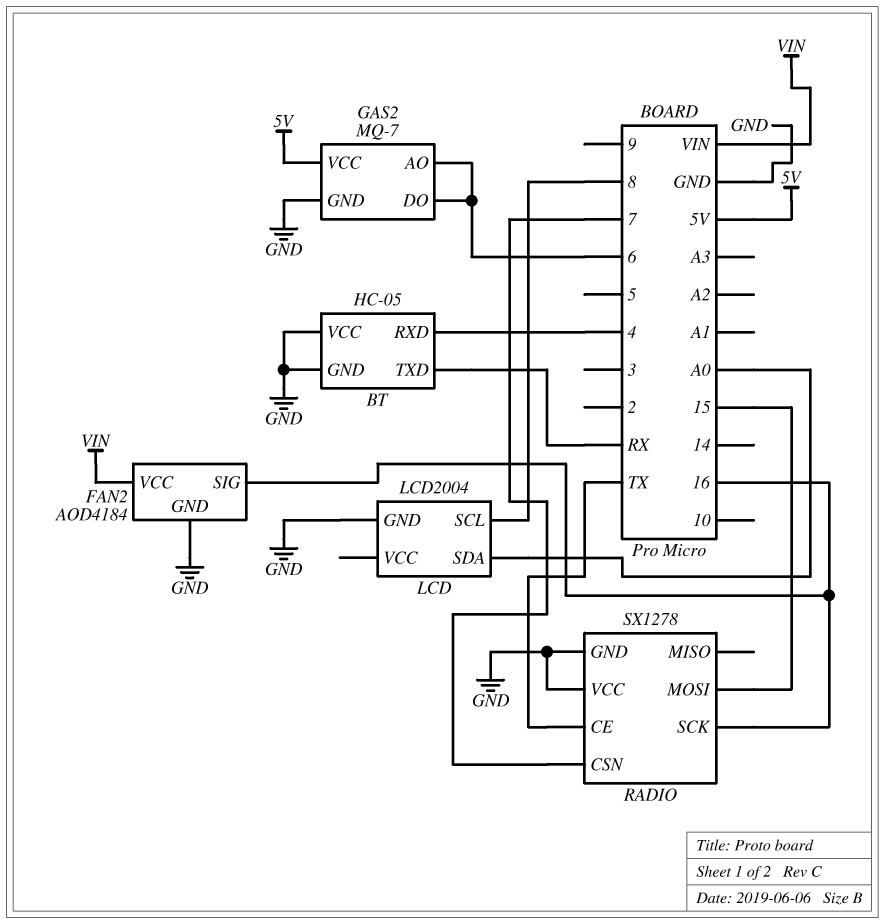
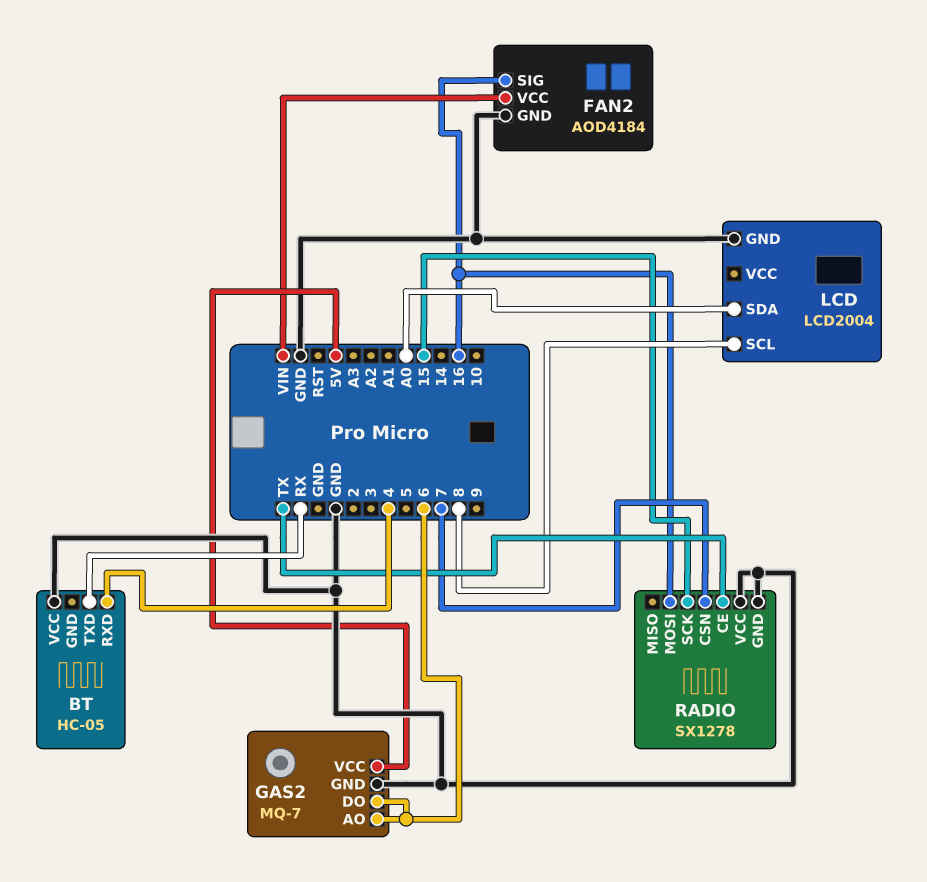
BT pin GND: GND -> none
RADIO pin MOSI: 15 -> 16
RADIO pin SCK: 16 -> 15

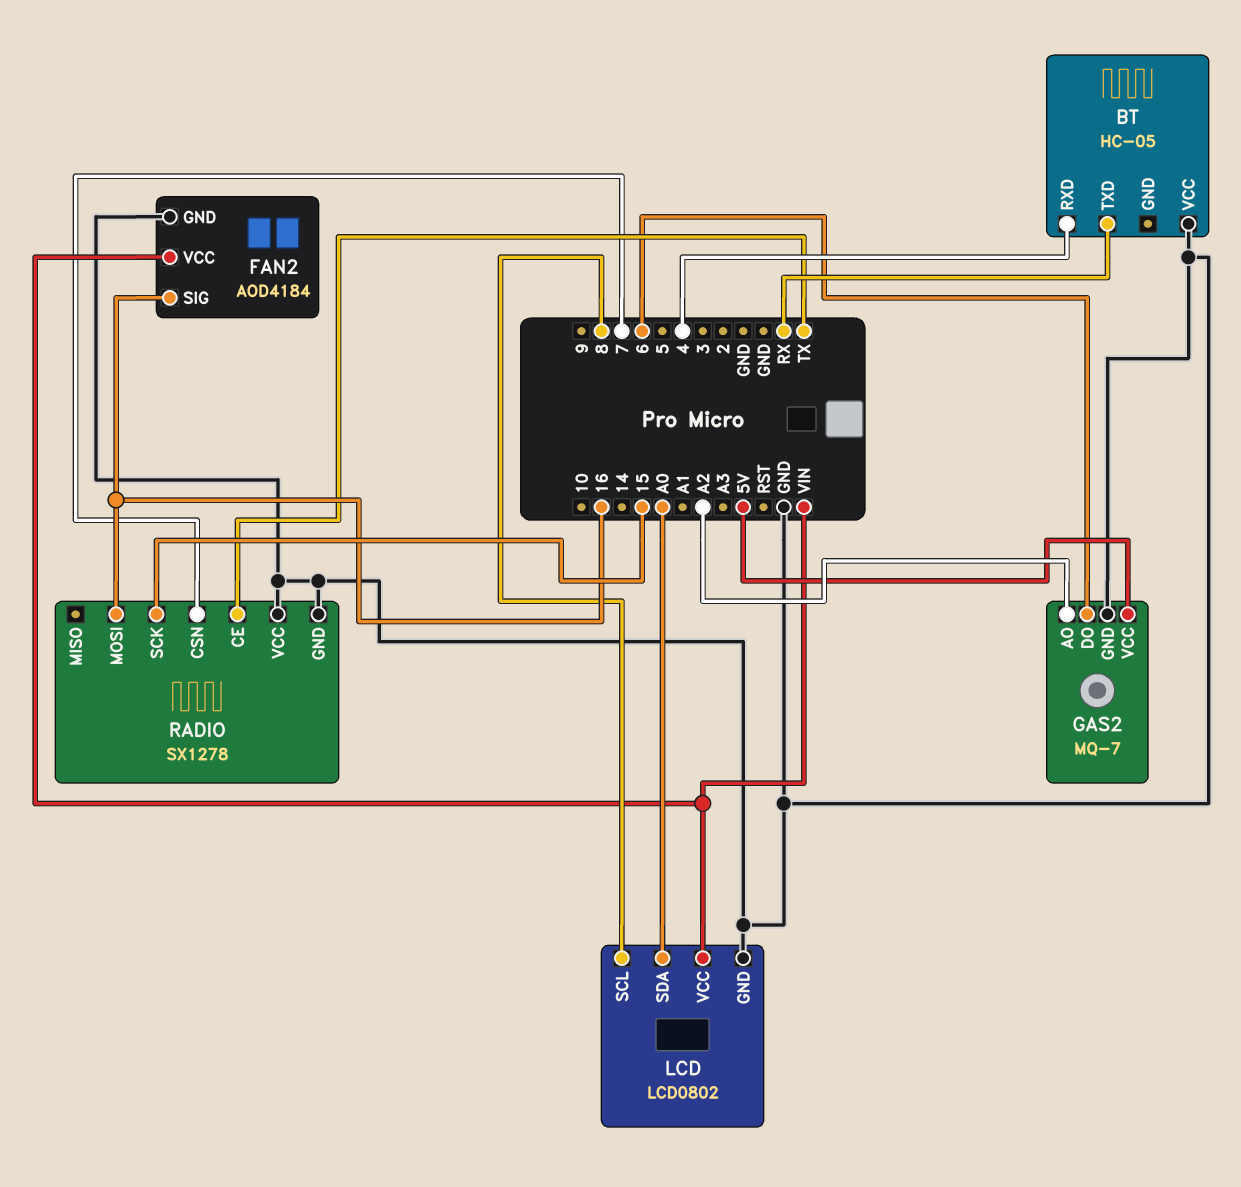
GAS2 pin AO: 6 -> A2
LCD: LCD2004 -> LCD0802
LCD pin VCC: none -> VIN

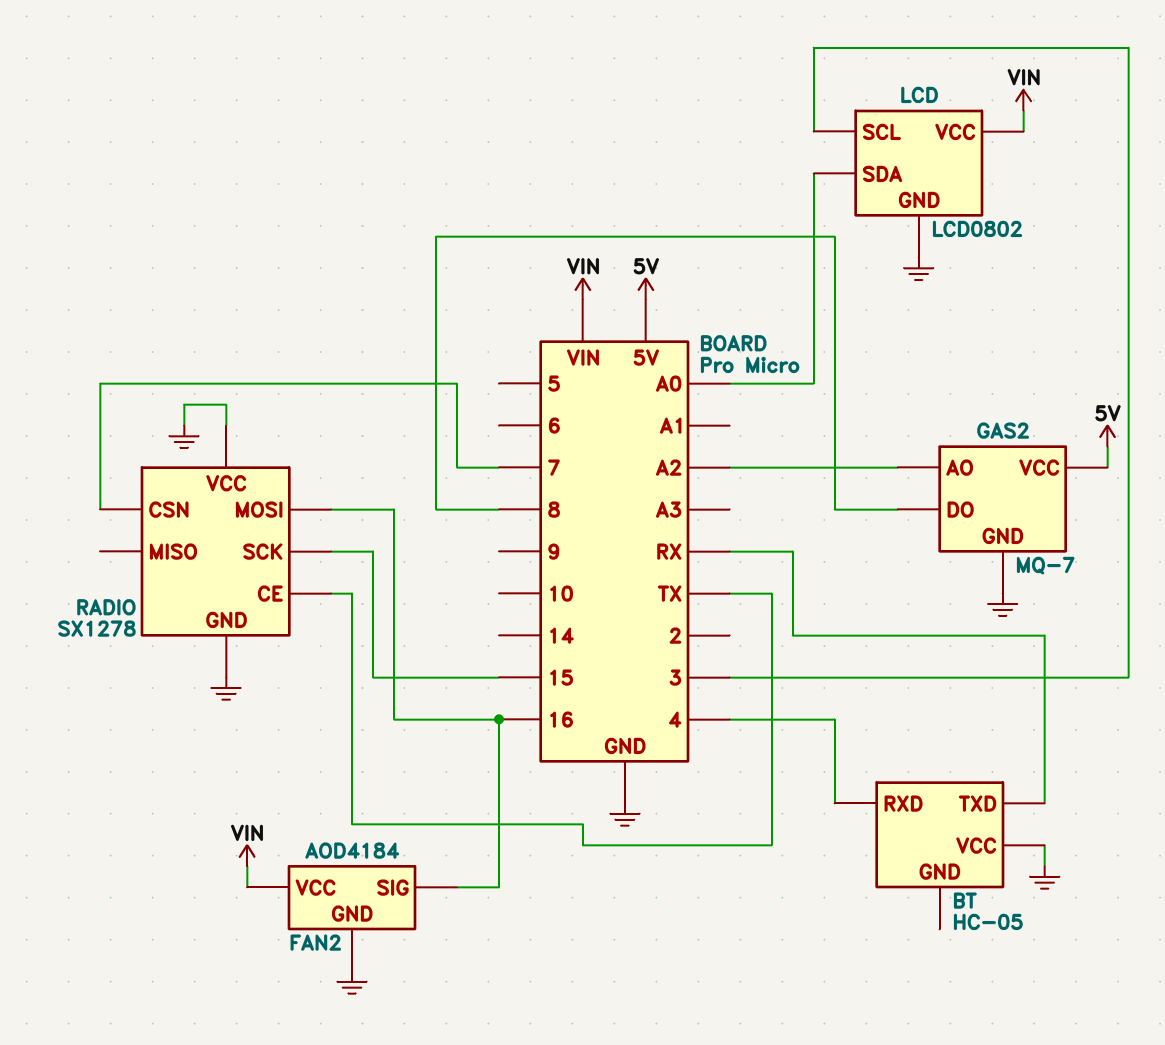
GAS2 pin DO: 6 -> 8
LCD pin SCL: 8 -> 3

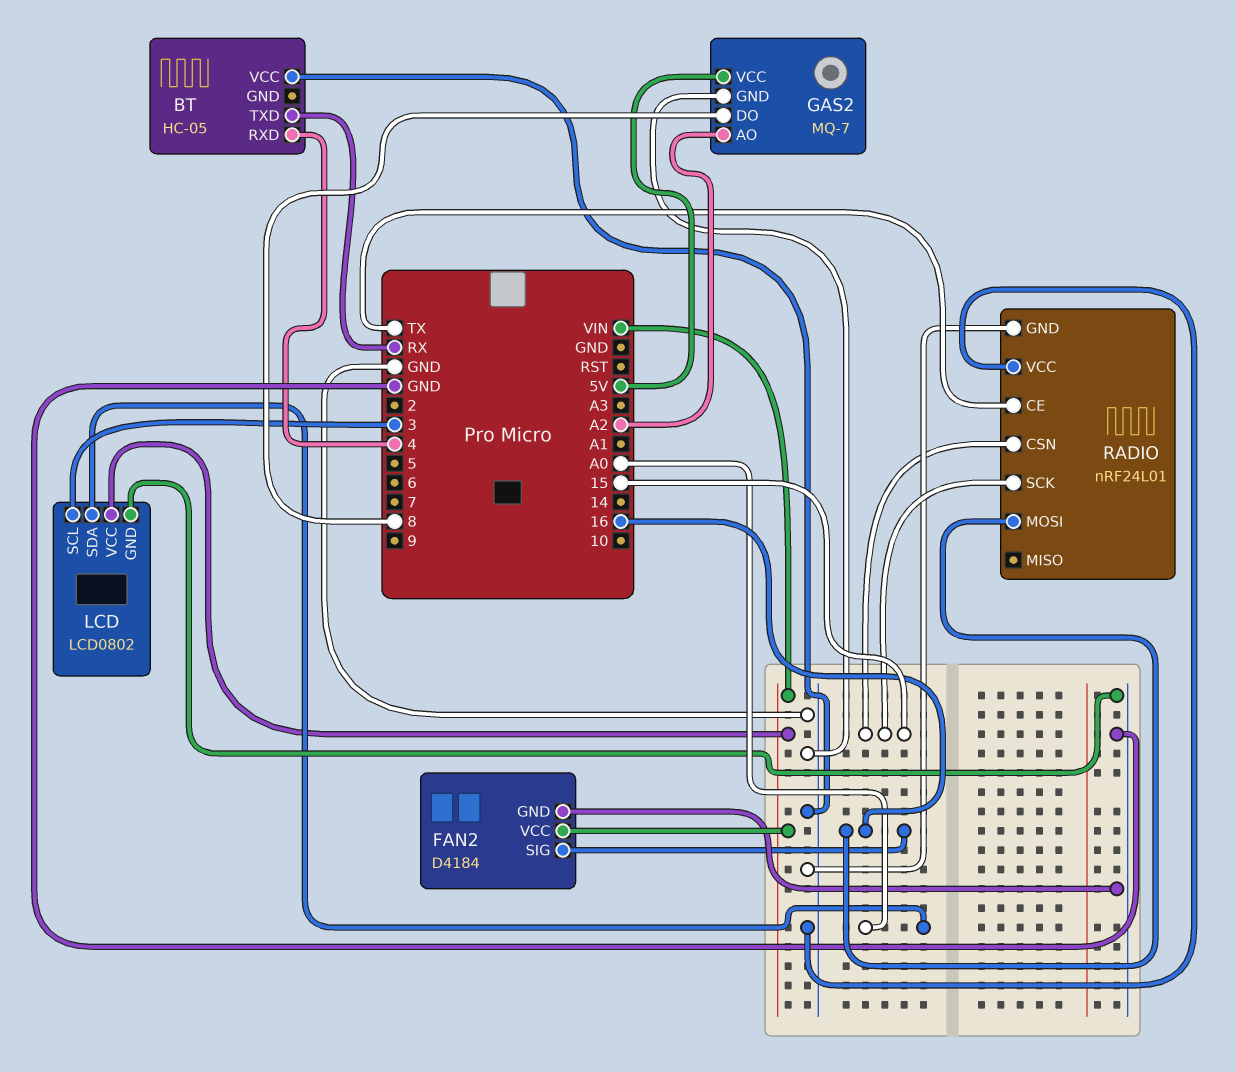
FAN2: AOD4184 -> D4184
RADIO: SX1278 -> nRF24L01
RADIO pin CSN: 7 -> 15

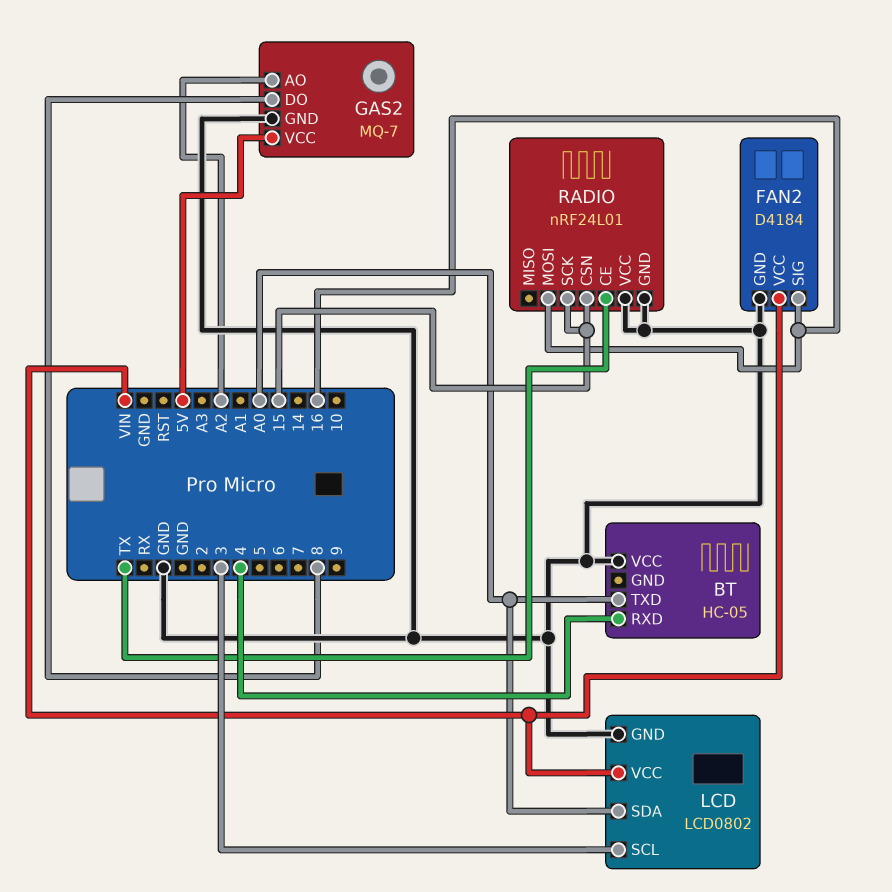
BT pin TXD: RX -> A0

